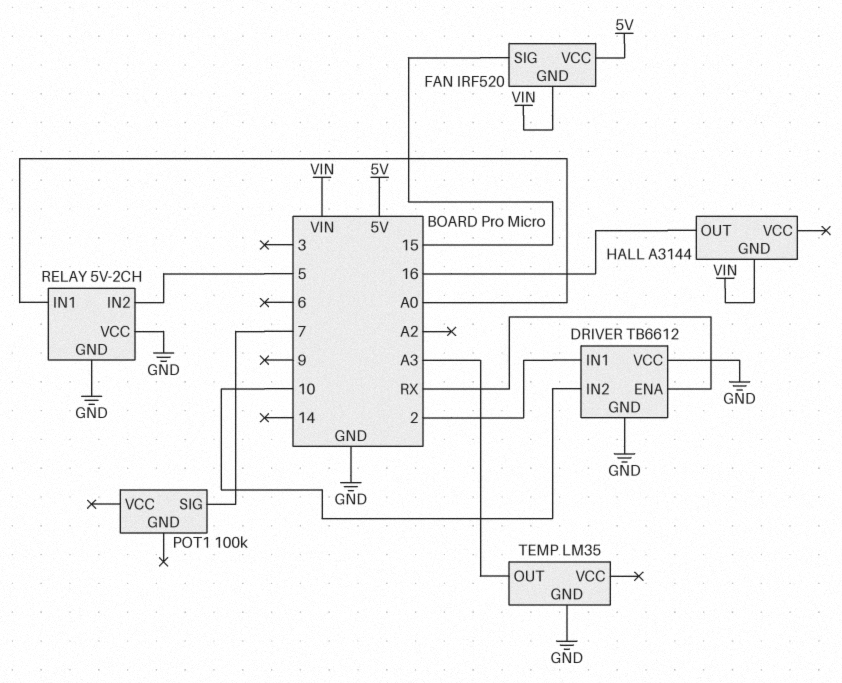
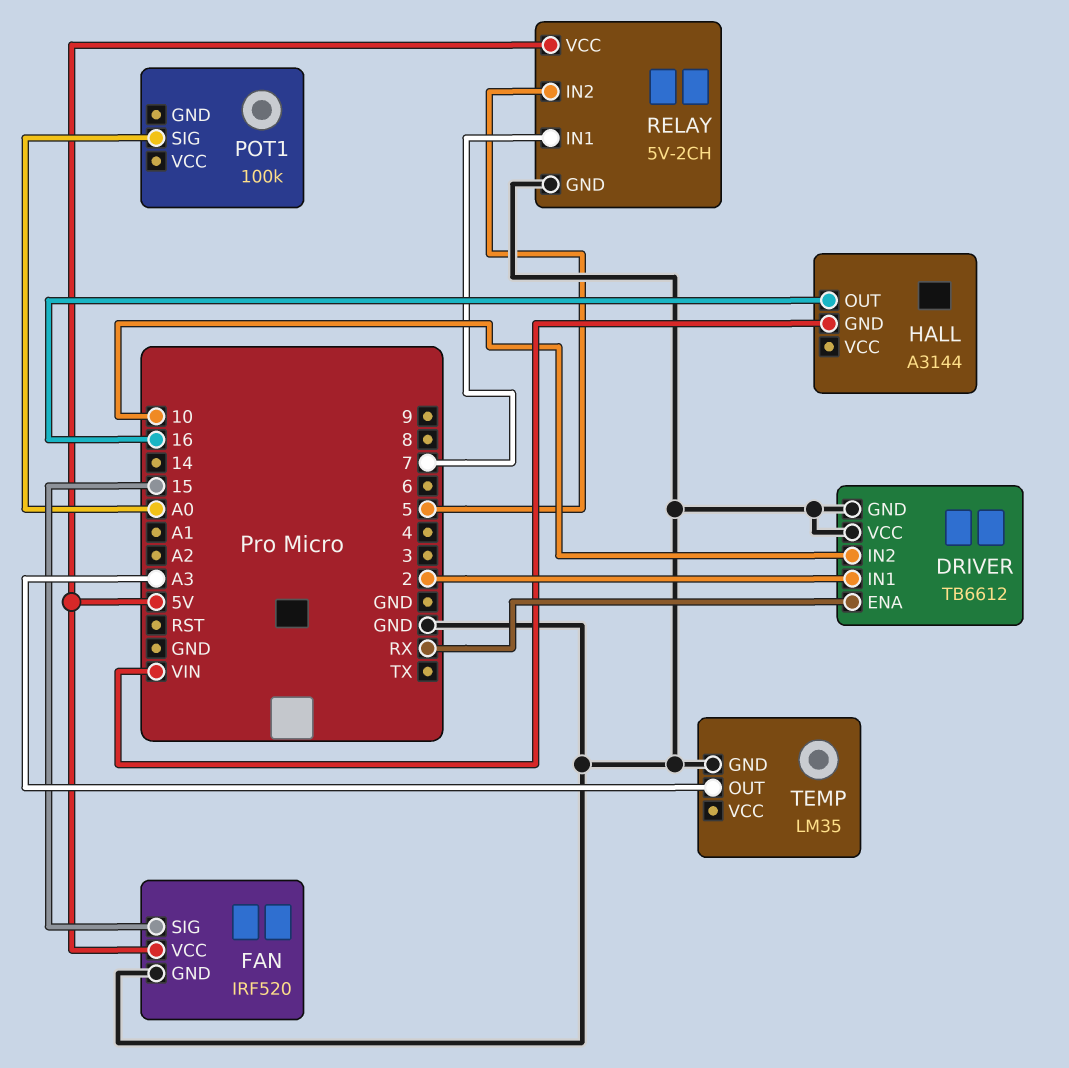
FAN pin GND: VIN -> GND
POT1 pin SIG: 7 -> A0
RELAY pin IN1: A0 -> 7
RELAY pin VCC: GND -> 5V

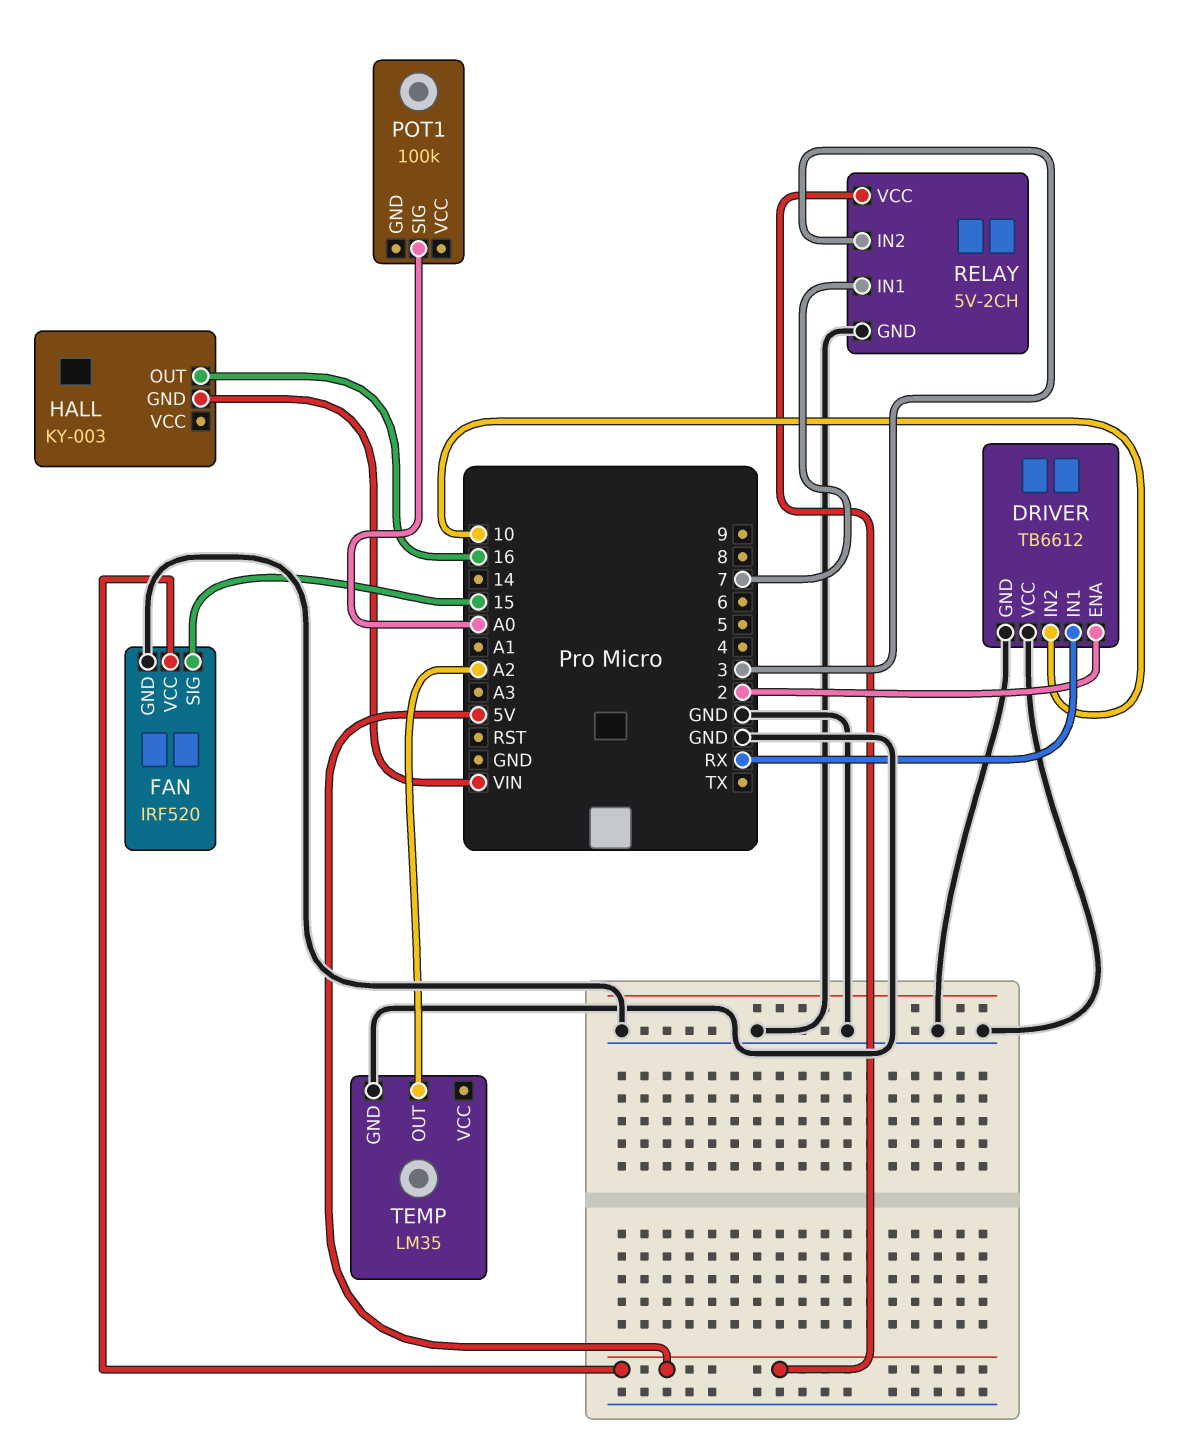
DRIVER pin ENA: RX -> 2
DRIVER pin IN1: 2 -> RX
HALL: A3144 -> KY-003
RELAY pin IN2: 5 -> 3
TEMP pin OUT: A3 -> A2

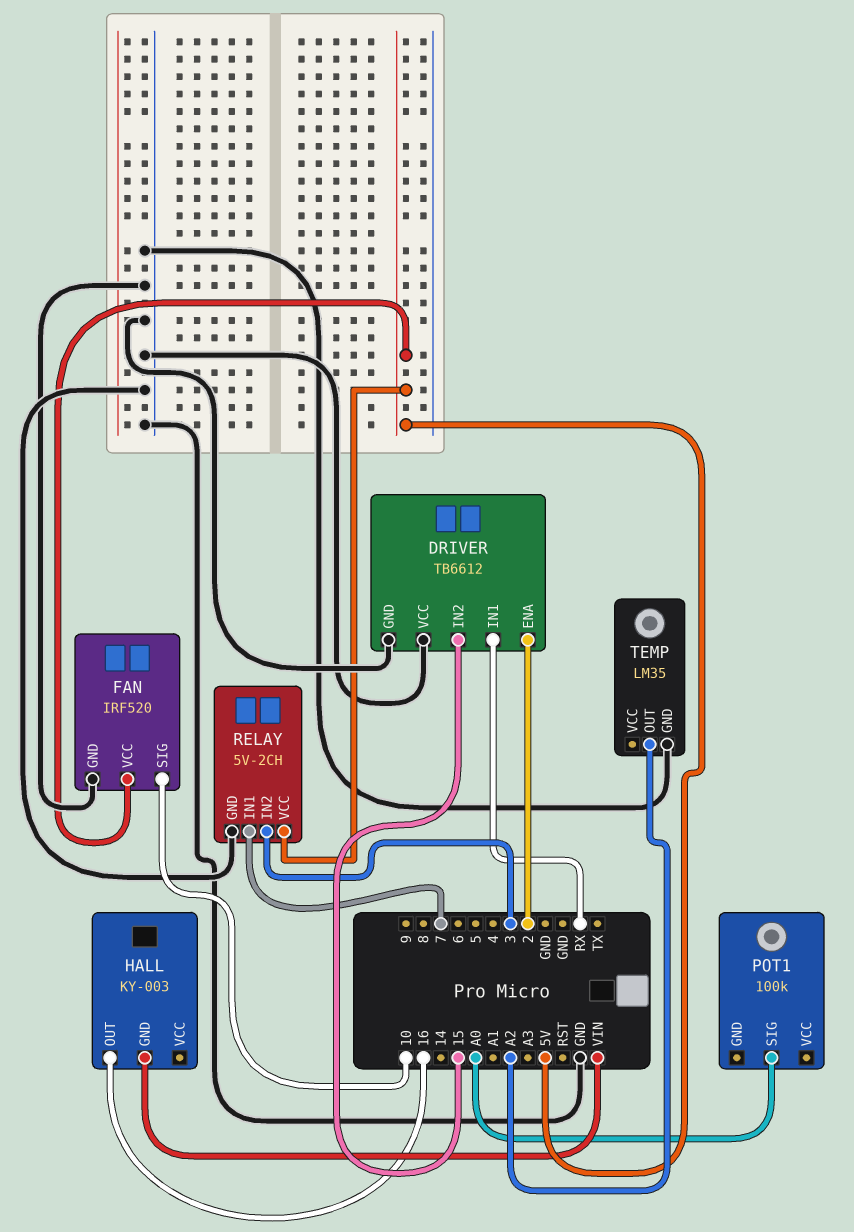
DRIVER pin IN2: 10 -> 15
FAN pin SIG: 15 -> 10

